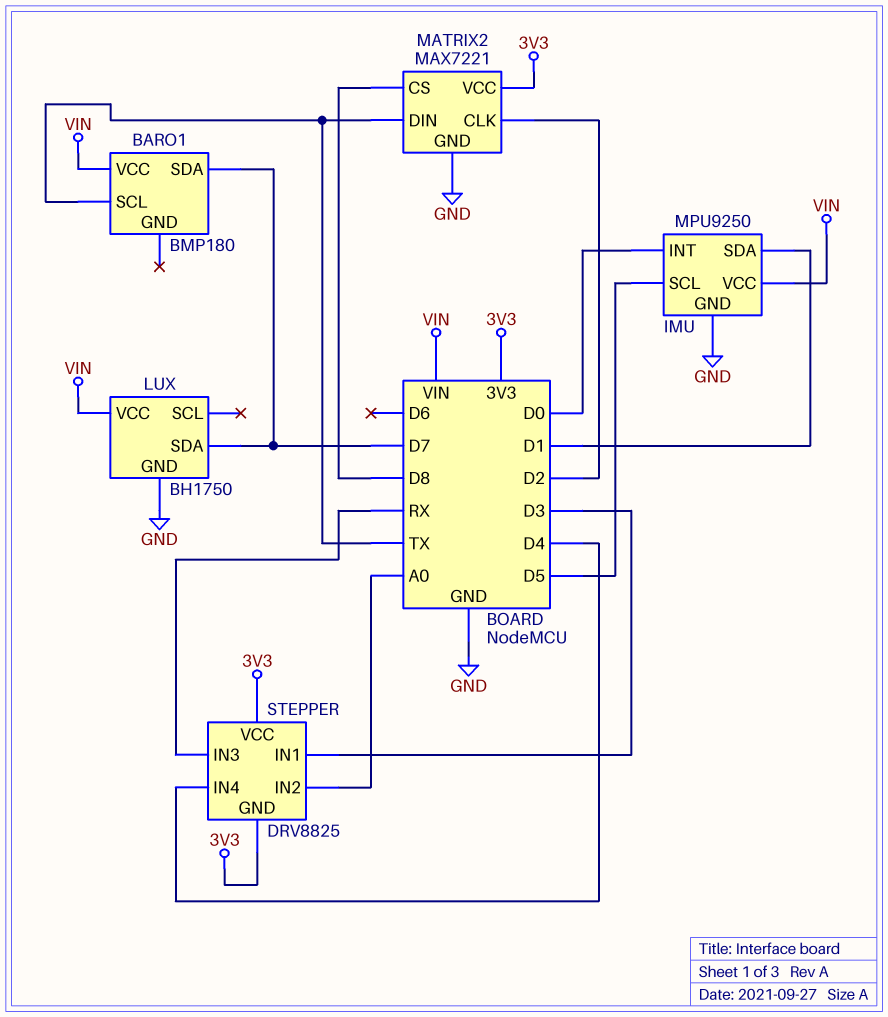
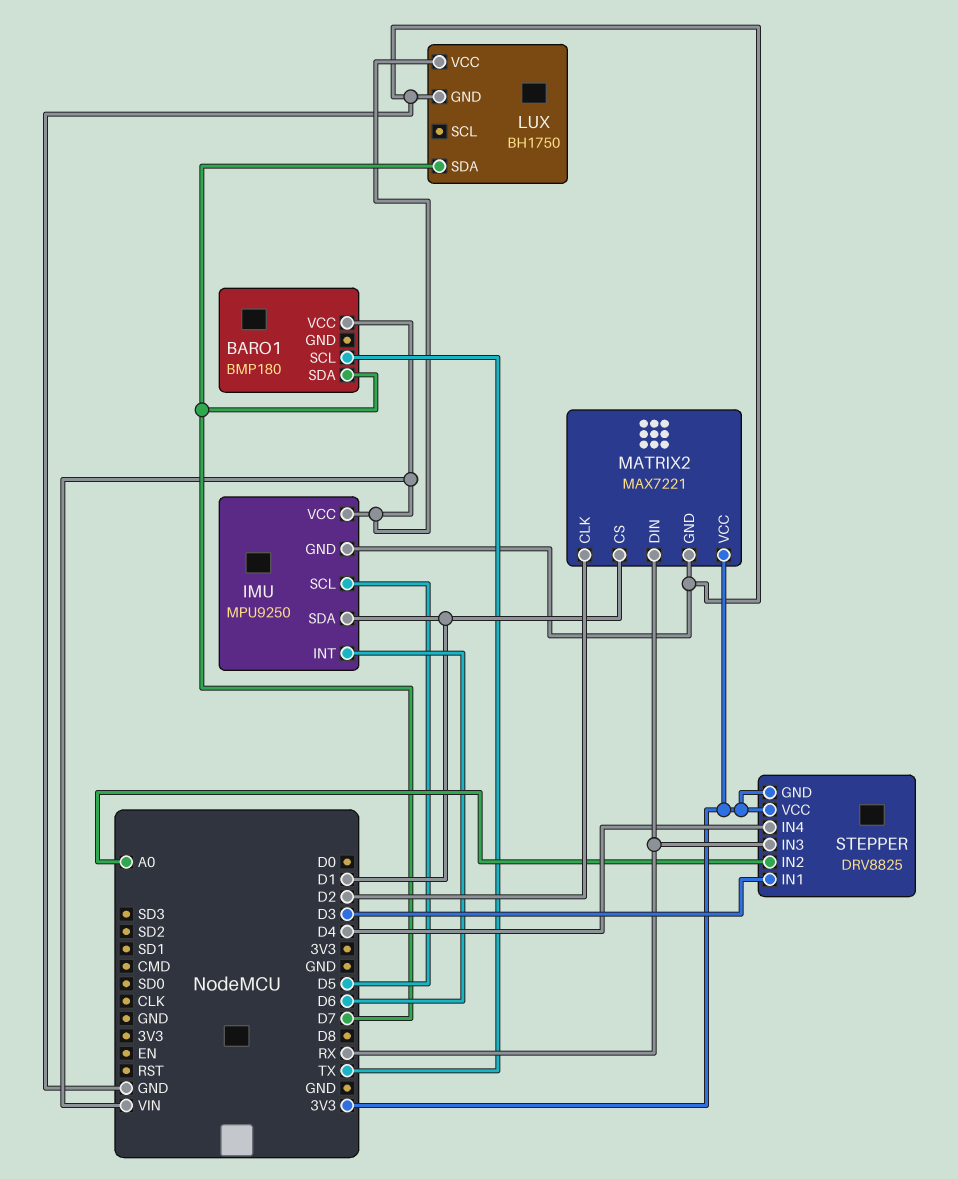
IMU pin INT: D0 -> D6
MATRIX2 pin CS: D8 -> D1
MATRIX2 pin DIN: TX -> RX

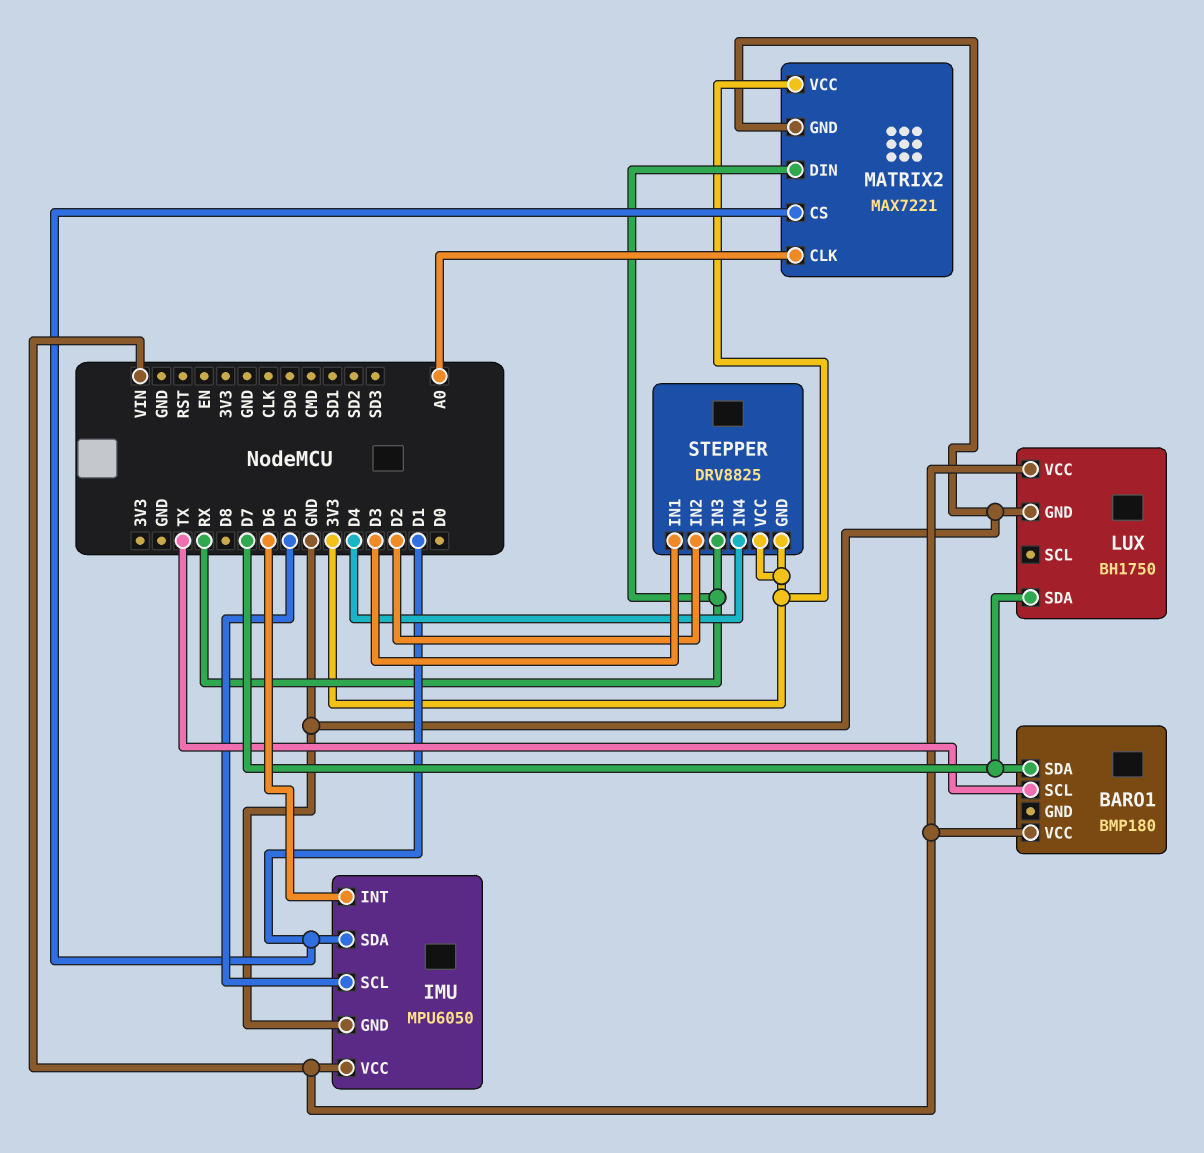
IMU: MPU9250 -> MPU6050
MATRIX2 pin CLK: D2 -> A0
STEPPER pin IN2: A0 -> D2

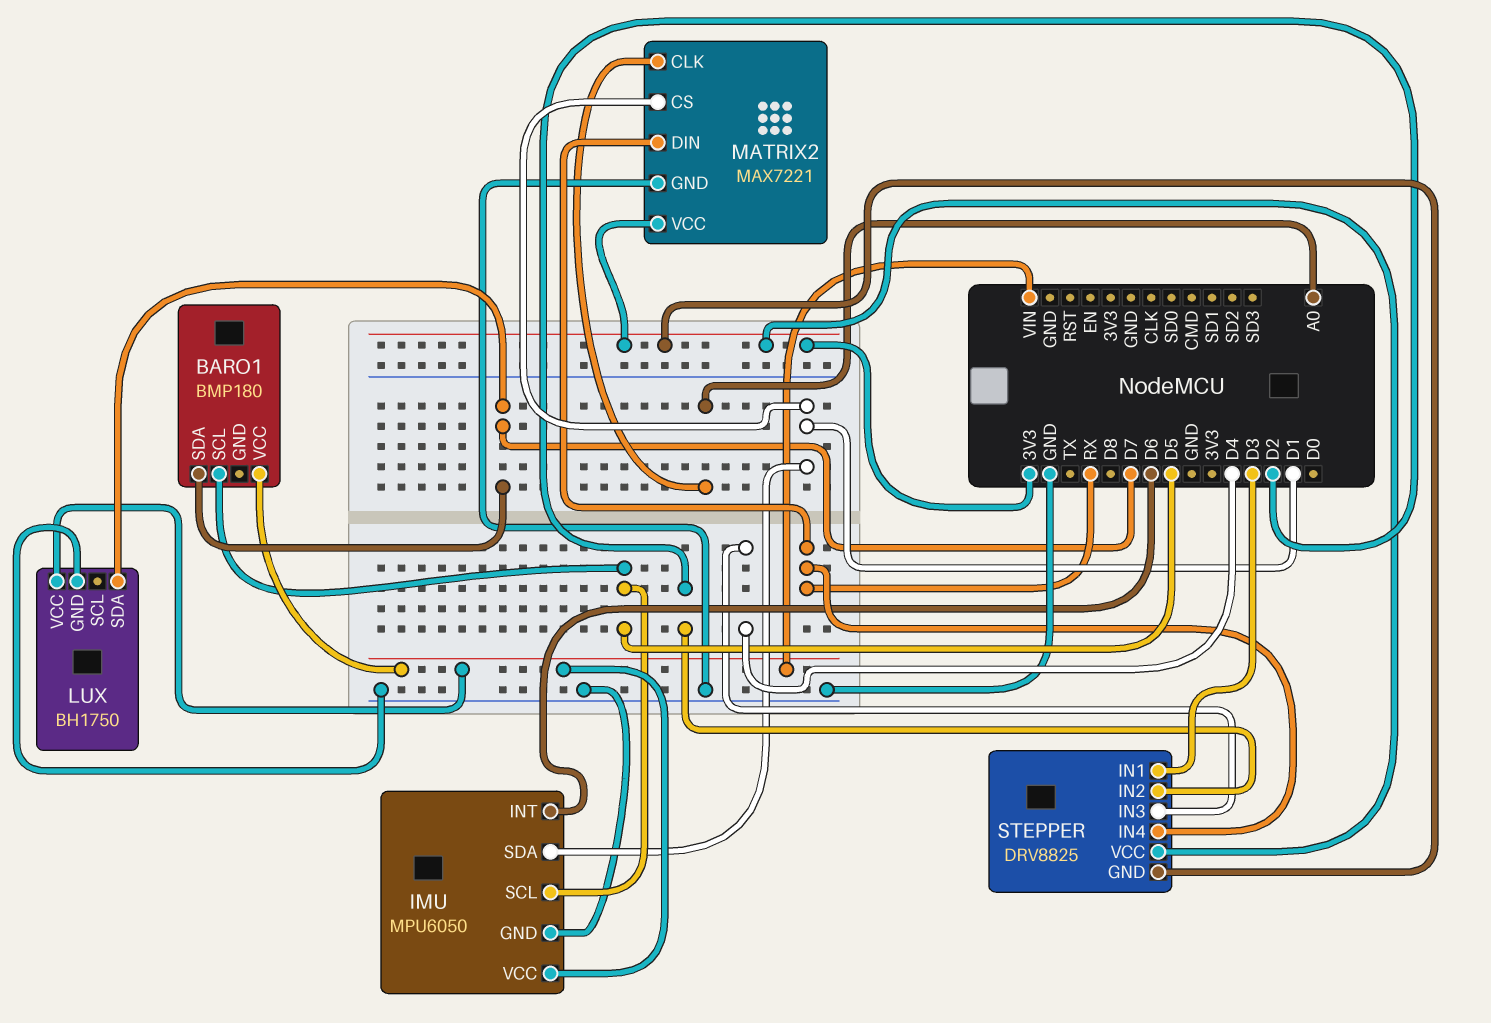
BARO1 pin SCL: TX -> D5
STEPPER pin IN3: RX -> D4
STEPPER pin IN4: D4 -> RX

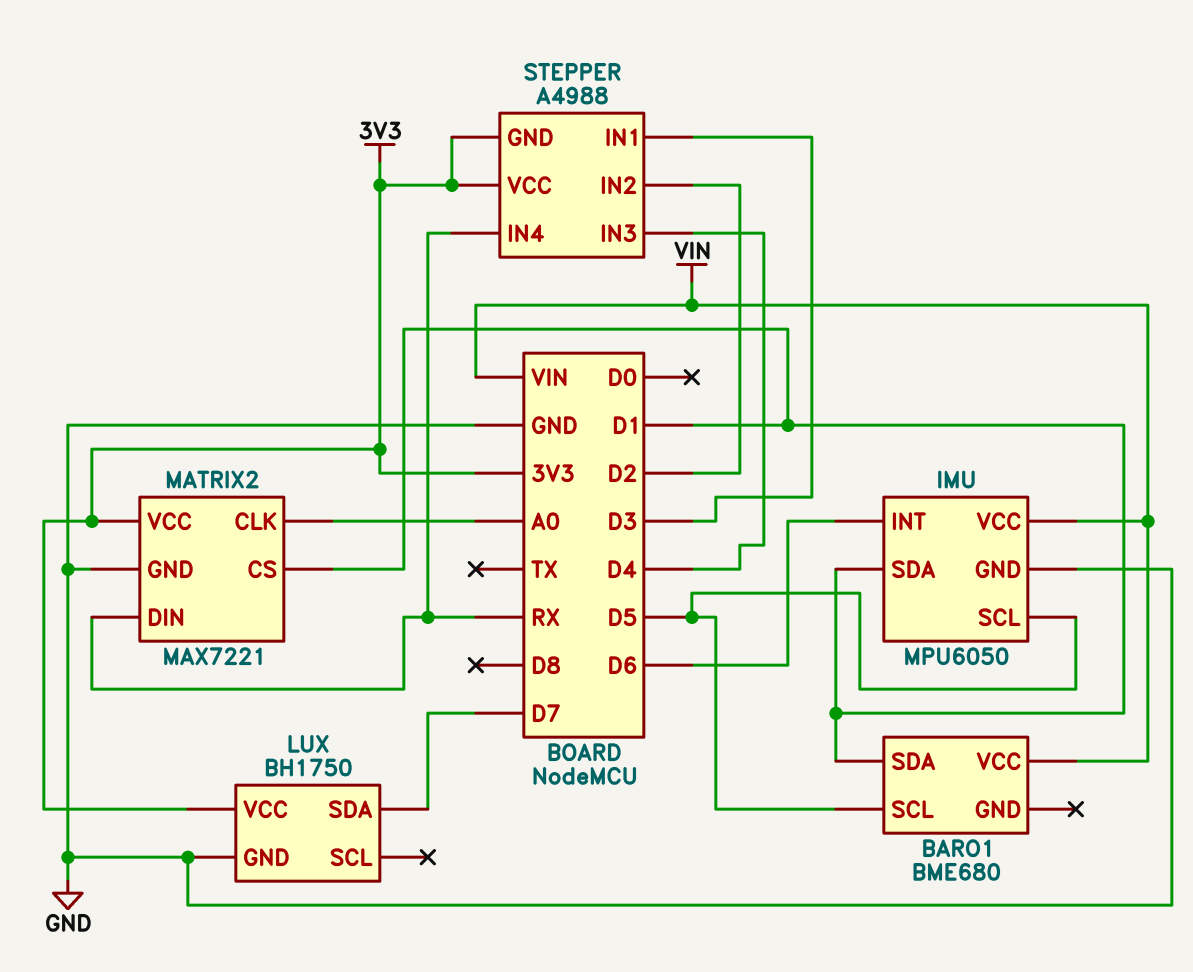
BARO1: BMP180 -> BME680
BARO1 pin SDA: D7 -> D1
LUX pin VCC: VIN -> 3V3
STEPPER: DRV8825 -> A4988

